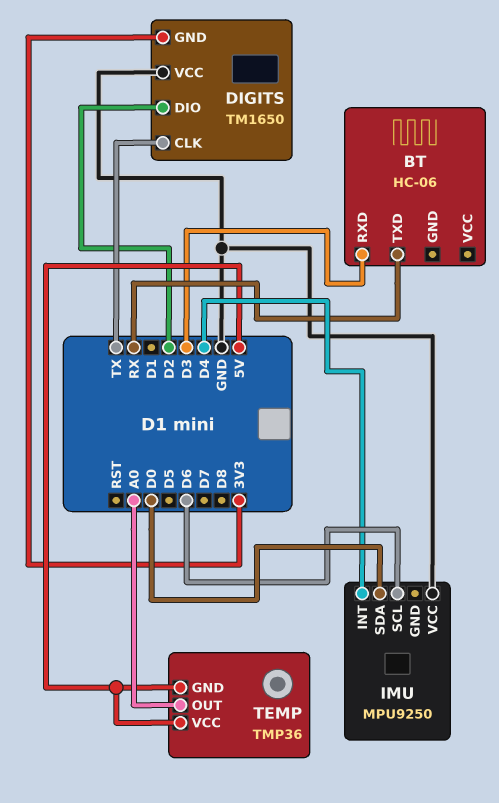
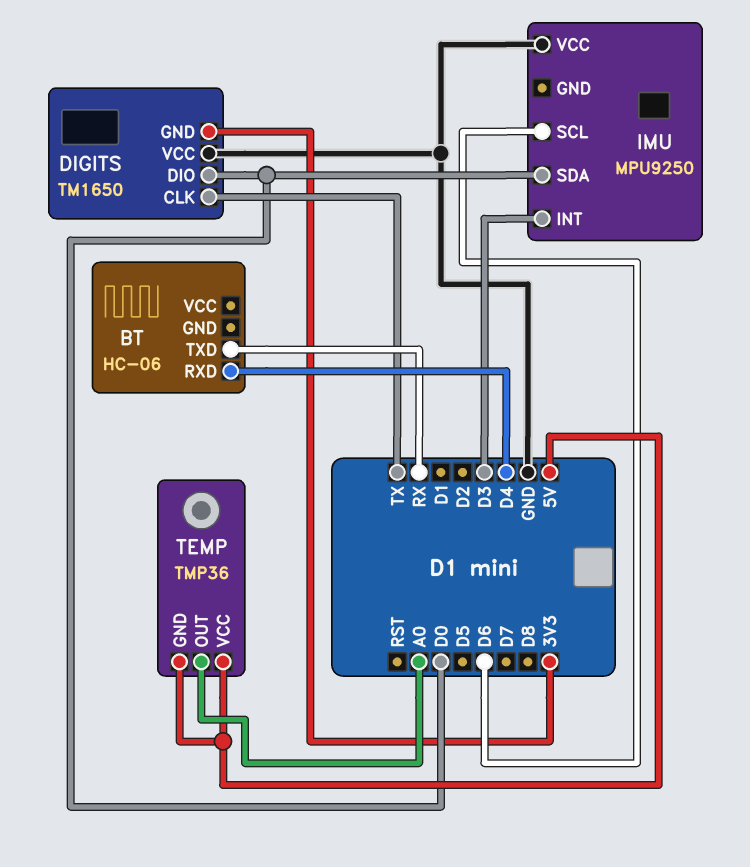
BT pin RXD: D3 -> D4
DIGITS pin DIO: D2 -> D0
IMU pin INT: D4 -> D3

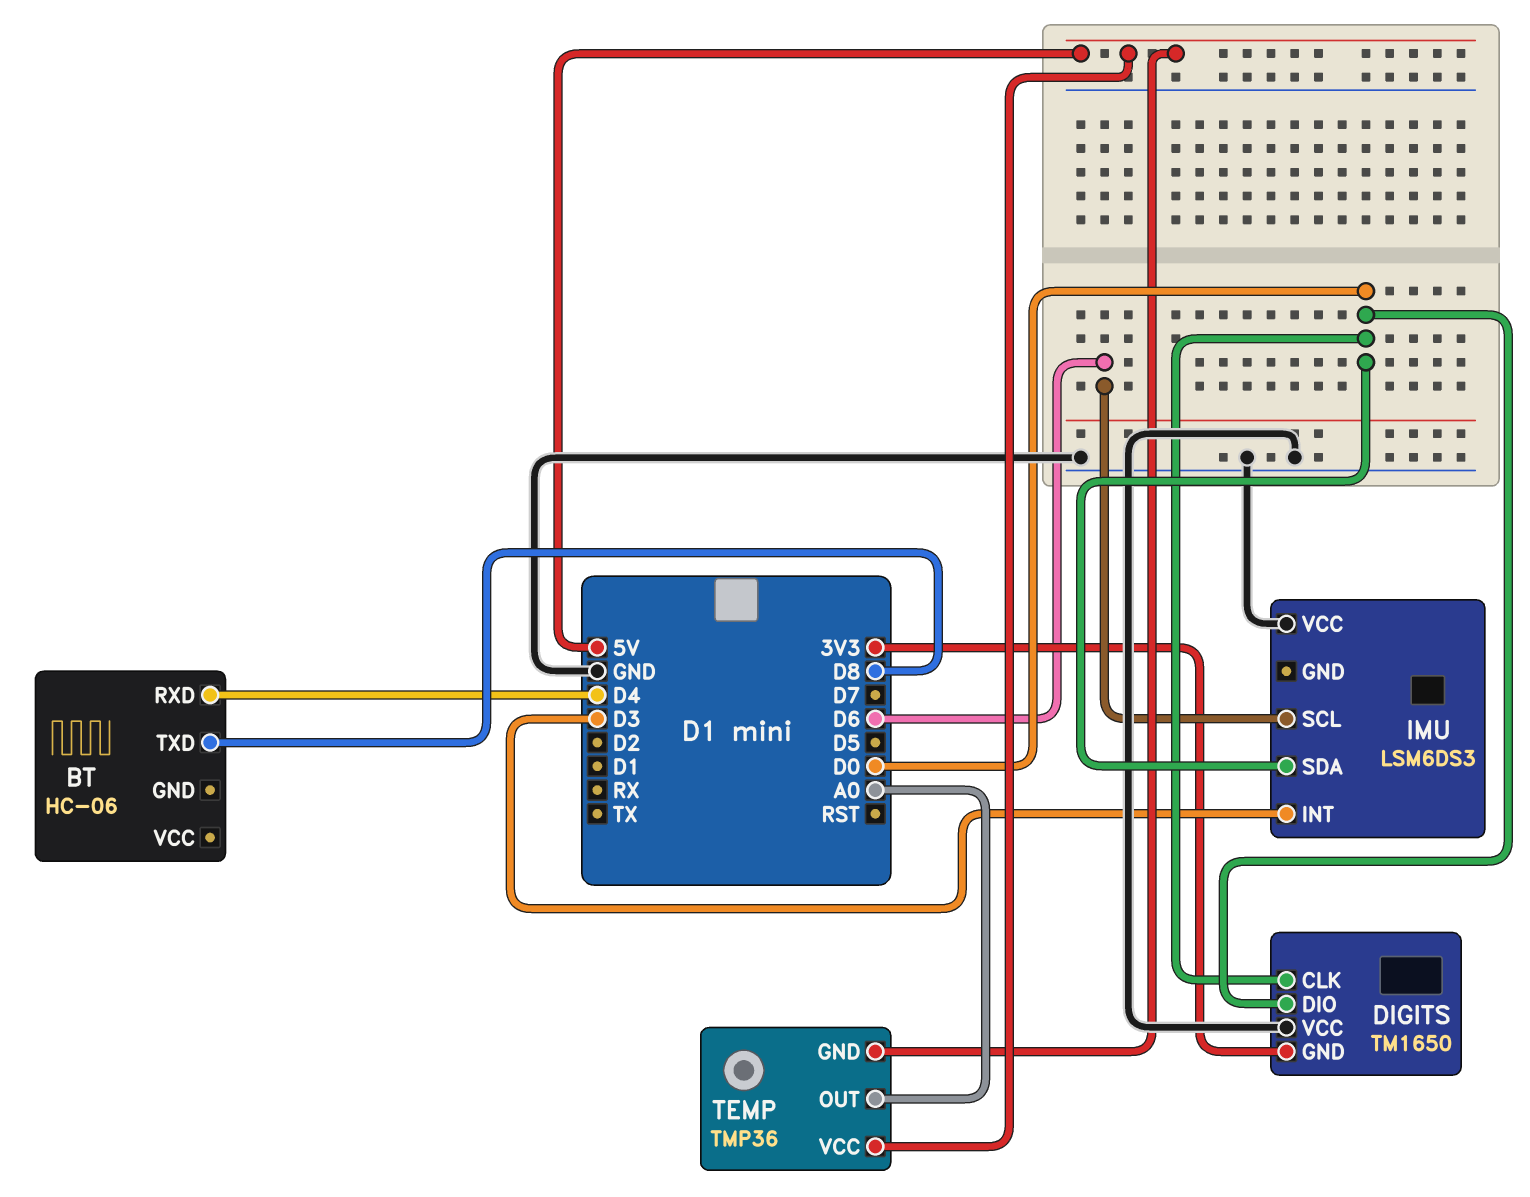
BT pin TXD: RX -> D8
DIGITS pin CLK: TX -> D0
IMU: MPU9250 -> LSM6DS3

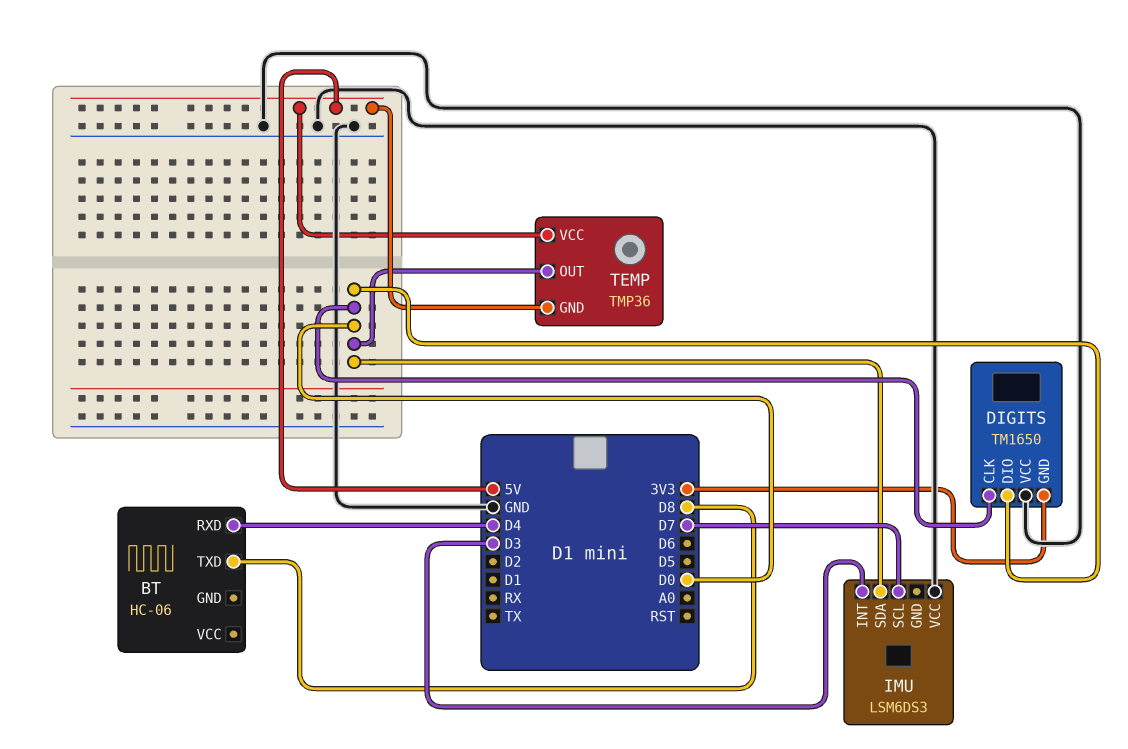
IMU pin SCL: D6 -> D7
TEMP pin OUT: A0 -> D0

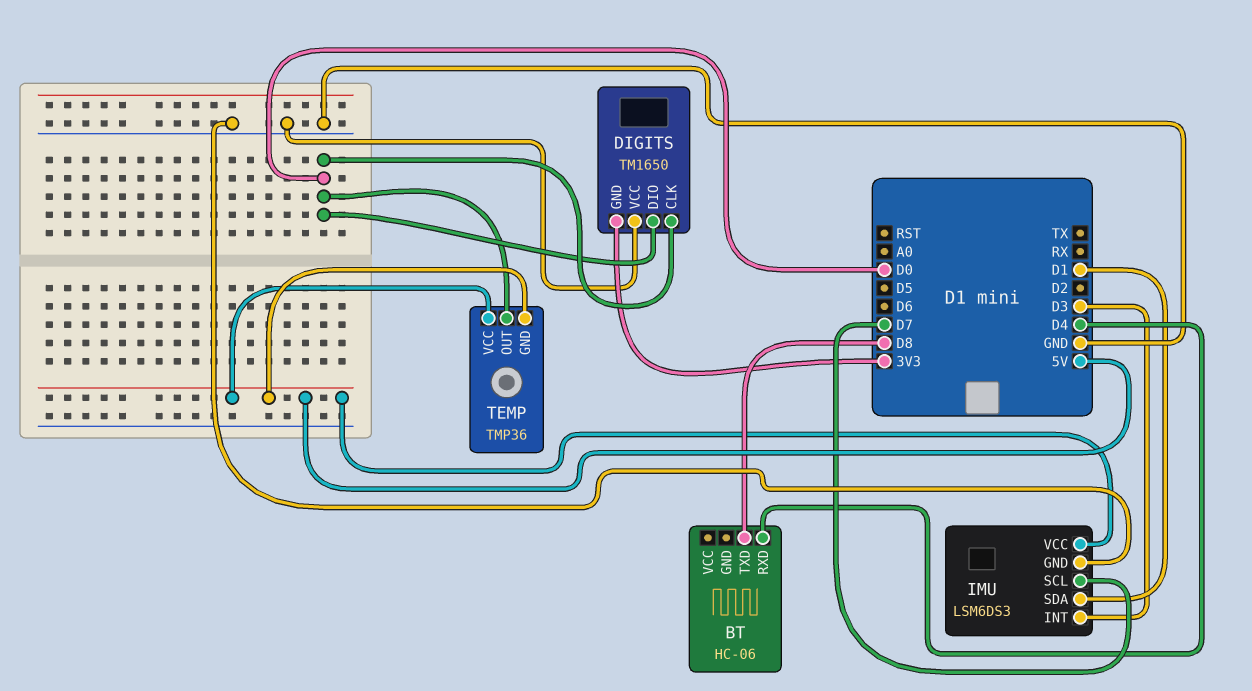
IMU pin GND: none -> GND
IMU pin SDA: D0 -> D1
IMU pin VCC: GND -> 5V

